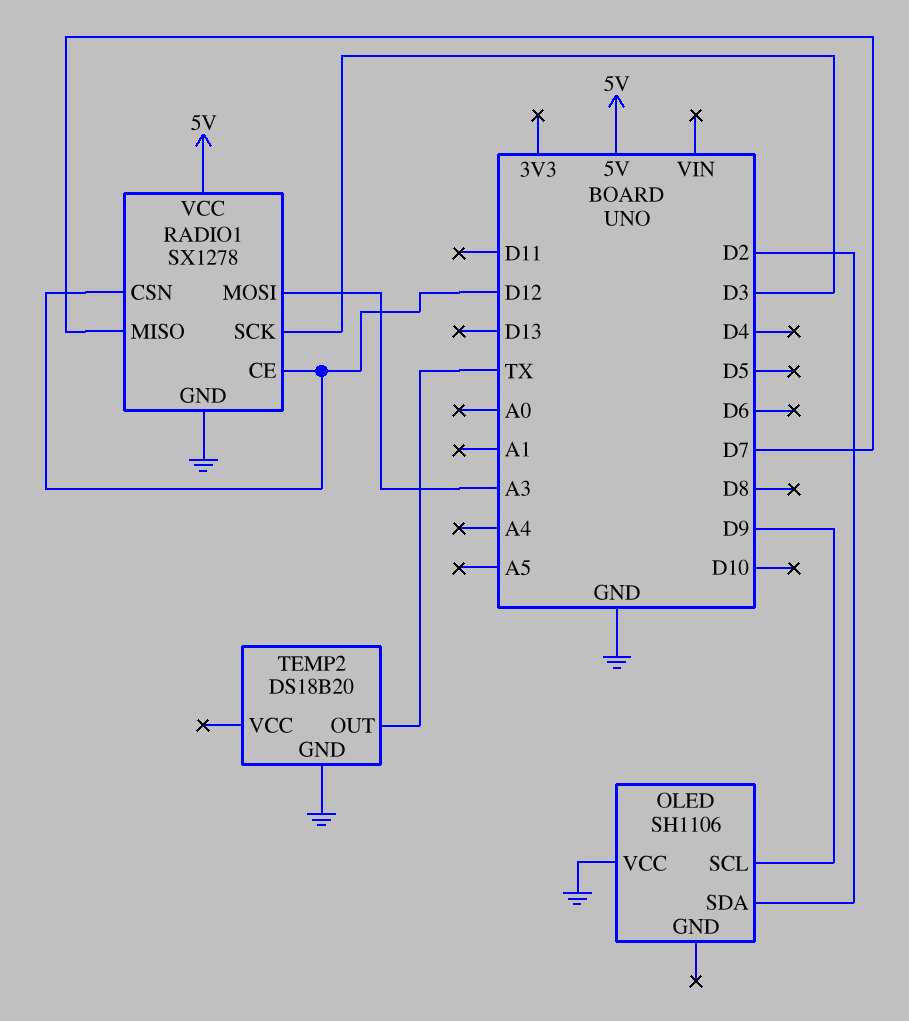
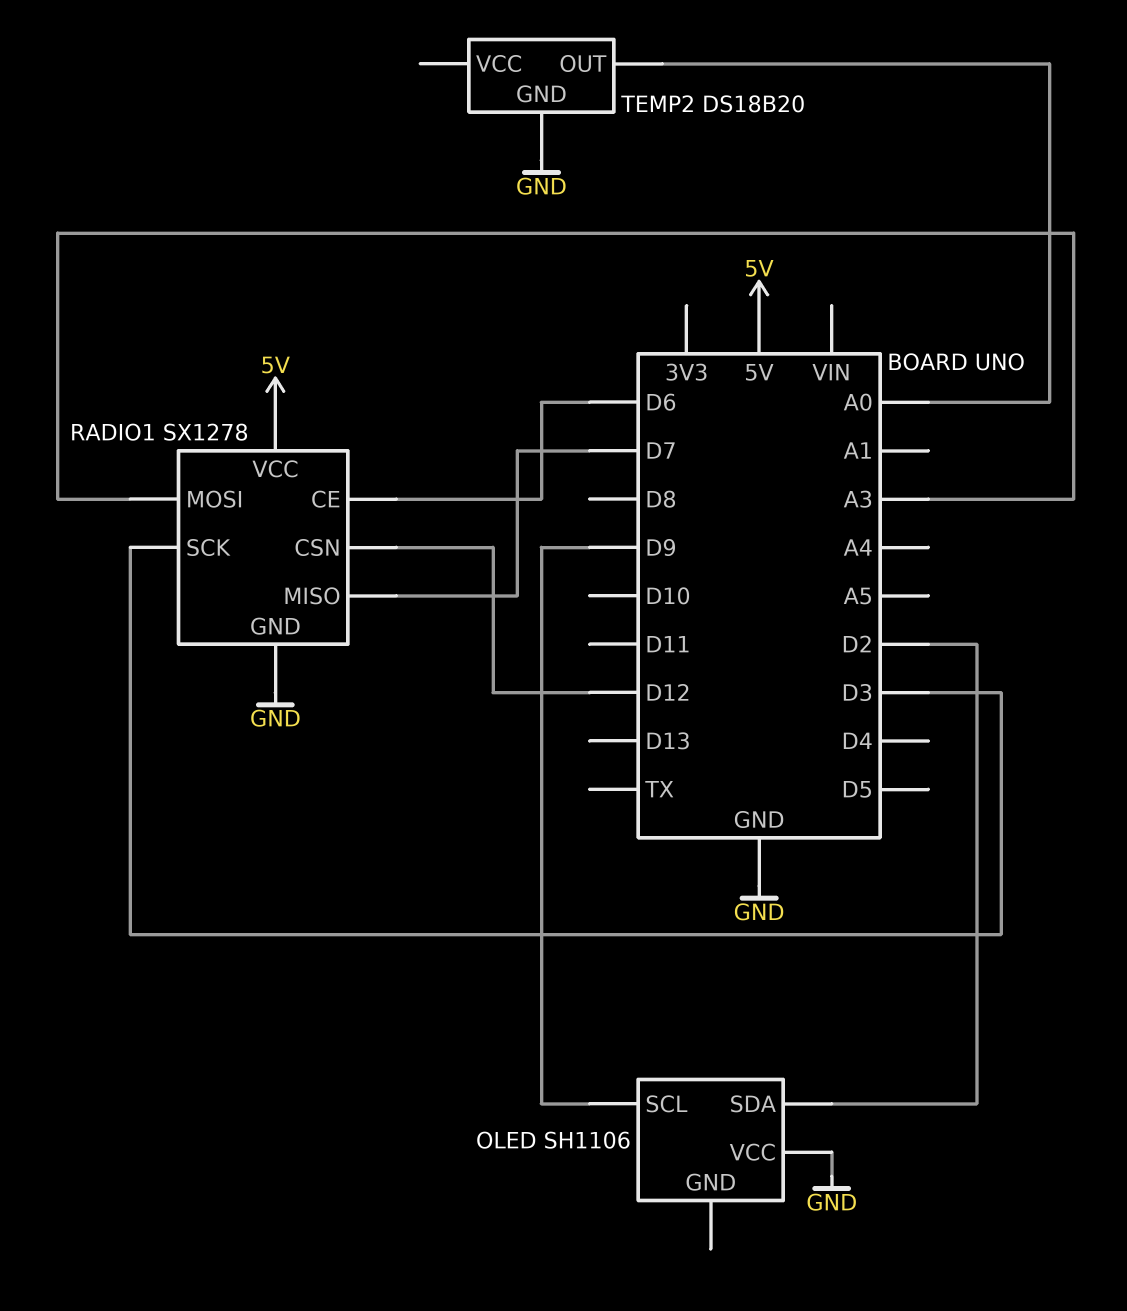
RADIO1 pin CE: D12 -> D6
TEMP2 pin OUT: TX -> A0

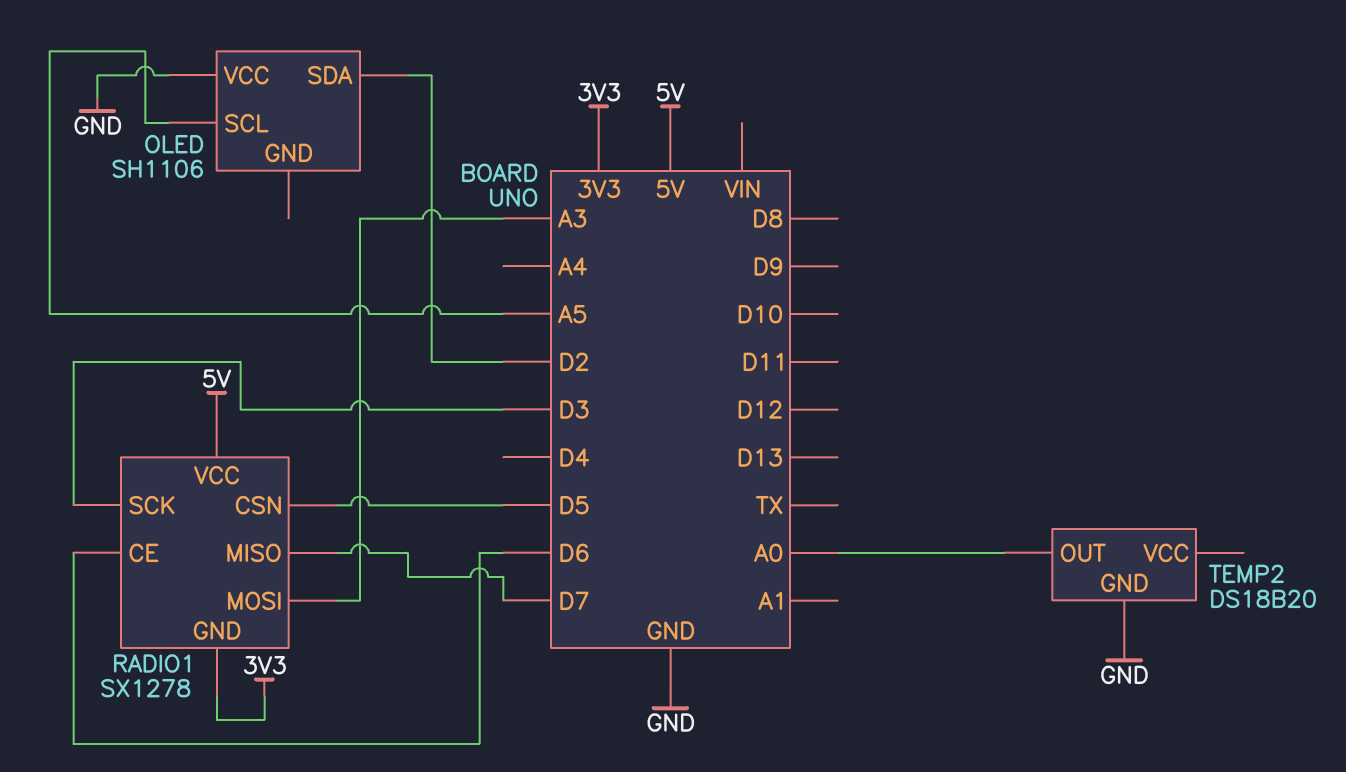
OLED pin SCL: D9 -> A5
RADIO1 pin CSN: D12 -> D5
RADIO1 pin GND: GND -> 3V3

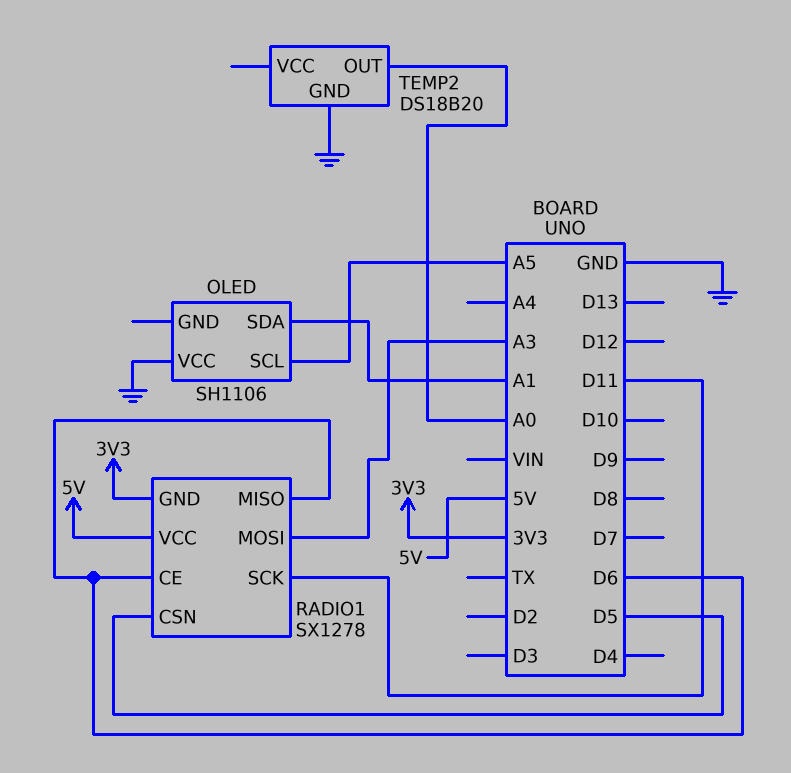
OLED pin SDA: D2 -> A1
RADIO1 pin MISO: D7 -> D6
RADIO1 pin SCK: D3 -> D11

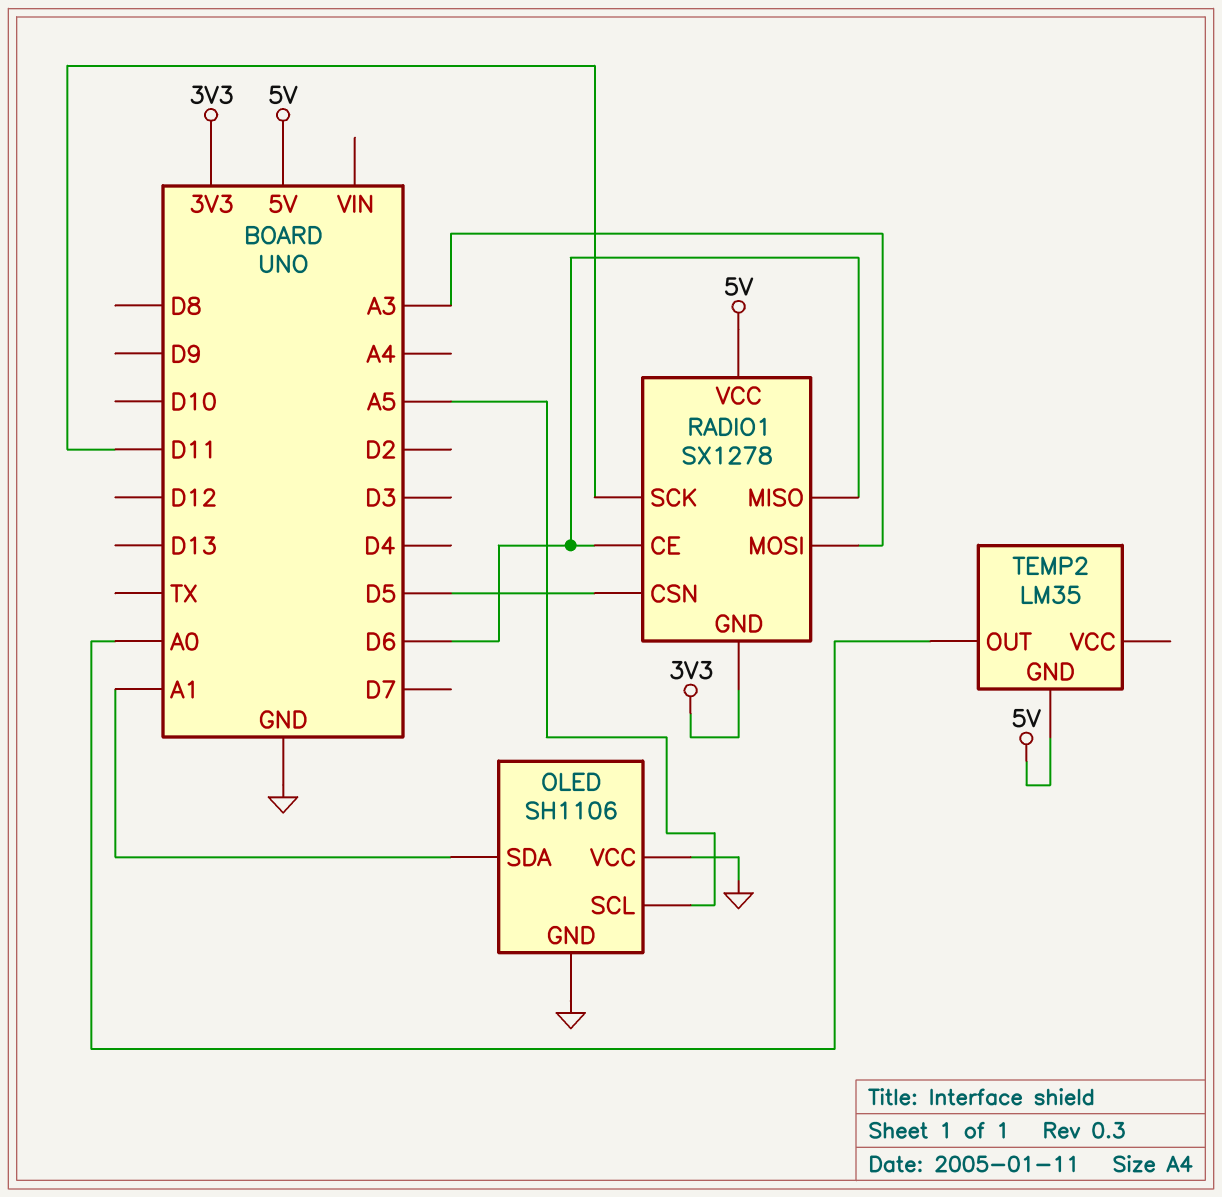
OLED pin GND: none -> GND
TEMP2: DS18B20 -> LM35
TEMP2 pin GND: GND -> 5V

